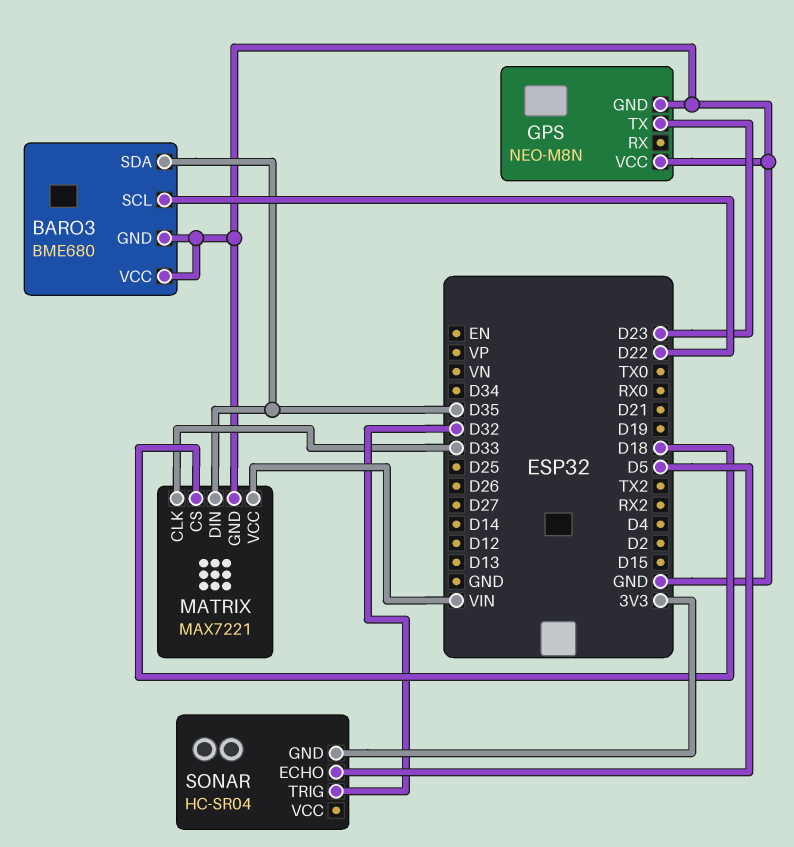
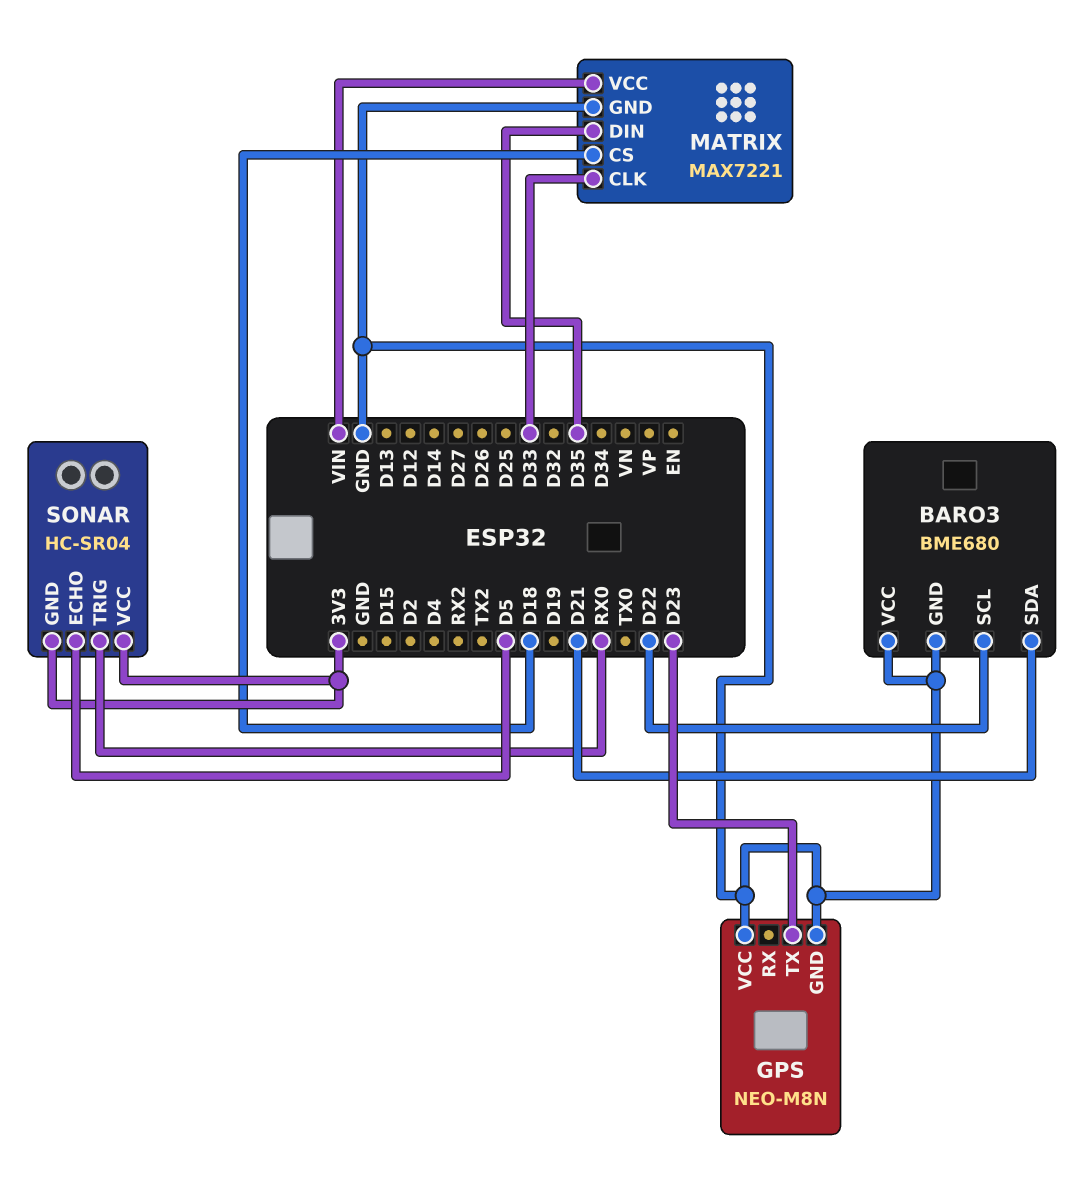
BARO3 pin SDA: D35 -> D21
SONAR pin TRIG: D32 -> RX0
SONAR pin VCC: none -> 3V3

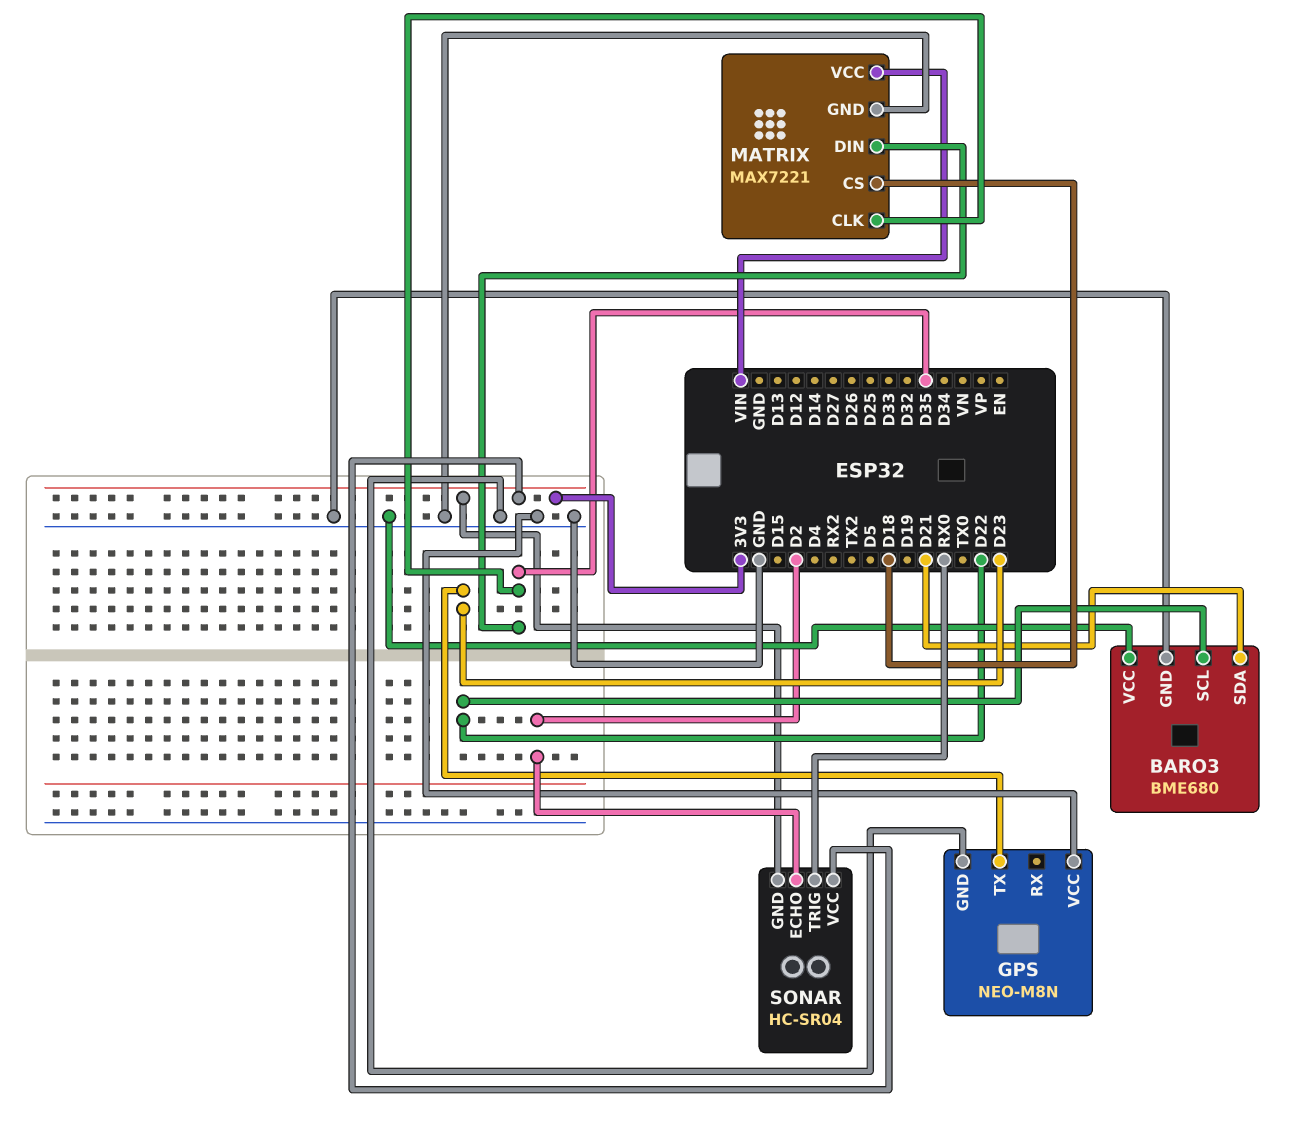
MATRIX pin CLK: D33 -> D35
SONAR pin ECHO: D5 -> D2

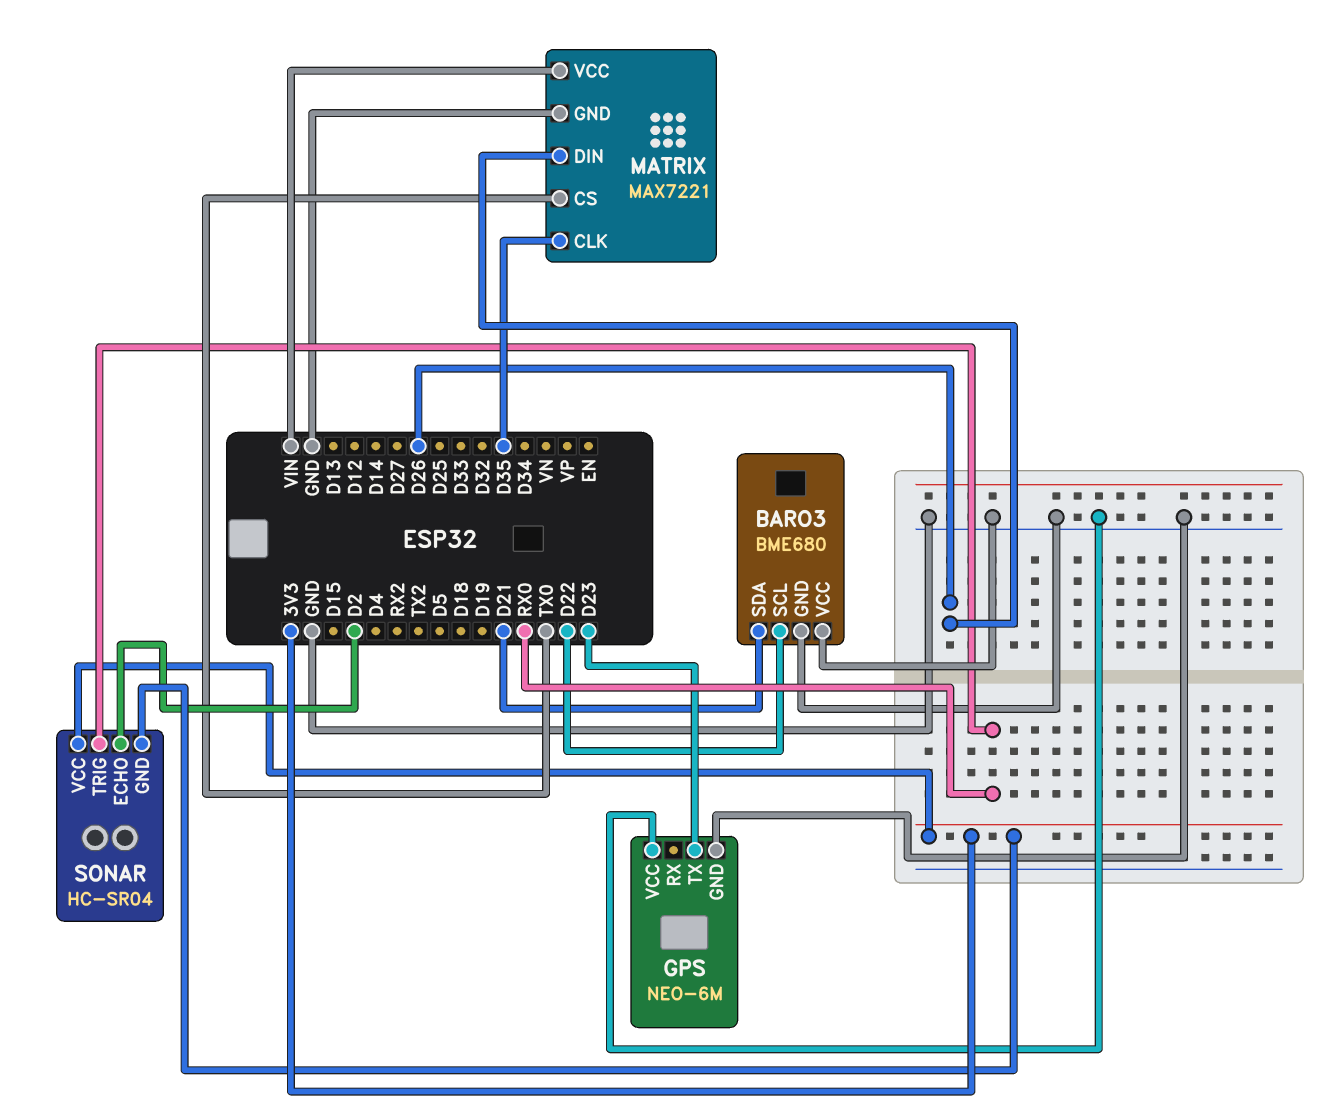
GPS: NEO-M8N -> NEO-6M
MATRIX pin CS: D18 -> TX0
MATRIX pin DIN: D35 -> D26

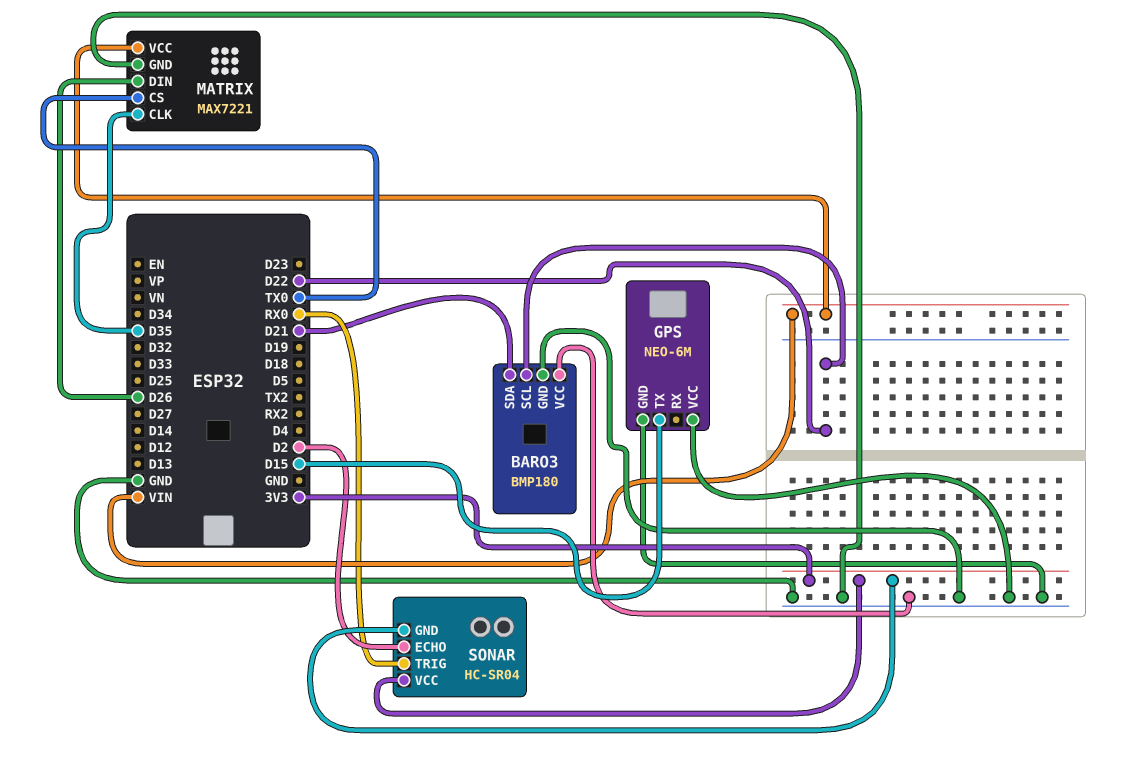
BARO3: BME680 -> BMP180
GPS pin TX: D23 -> D15

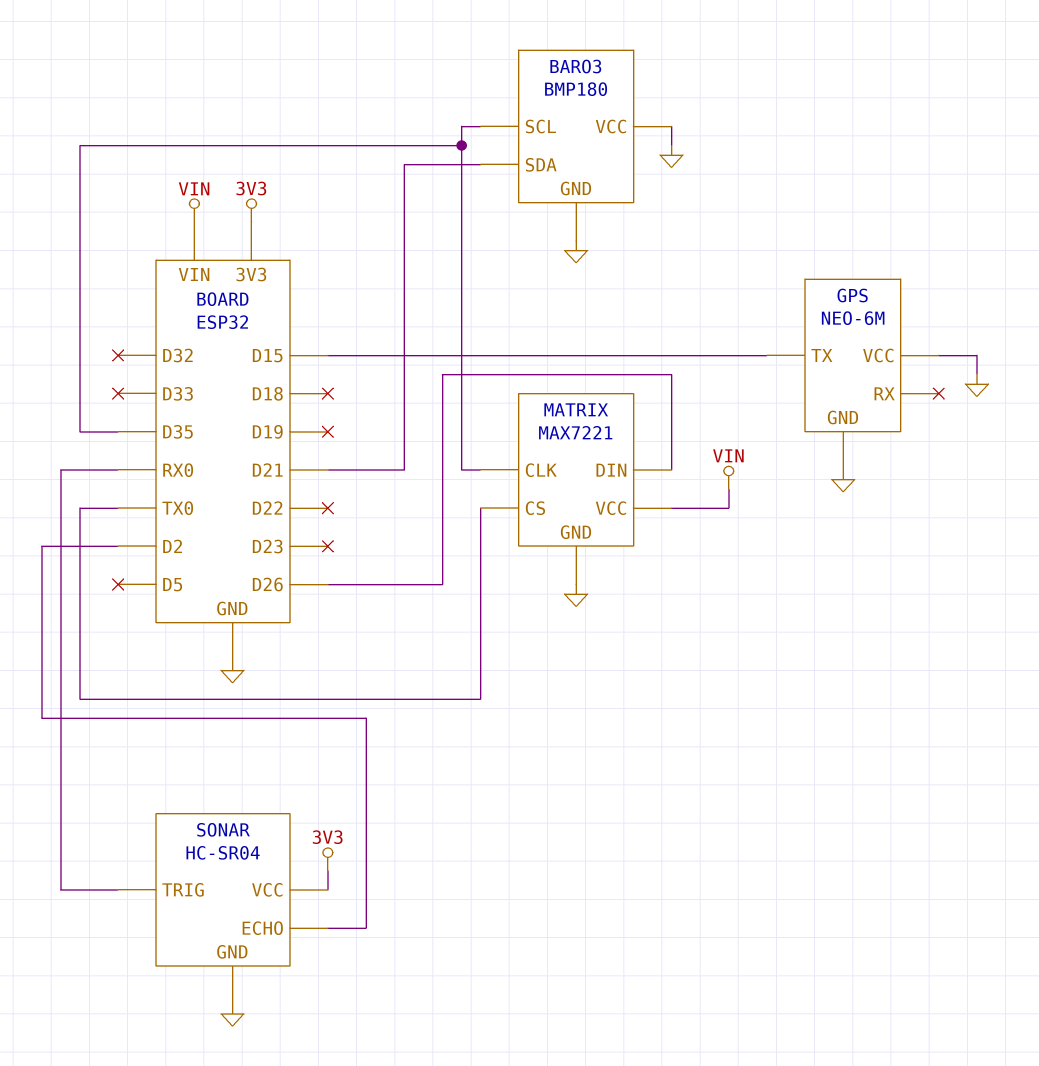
BARO3 pin SCL: D22 -> D35
SONAR pin GND: 3V3 -> GND

